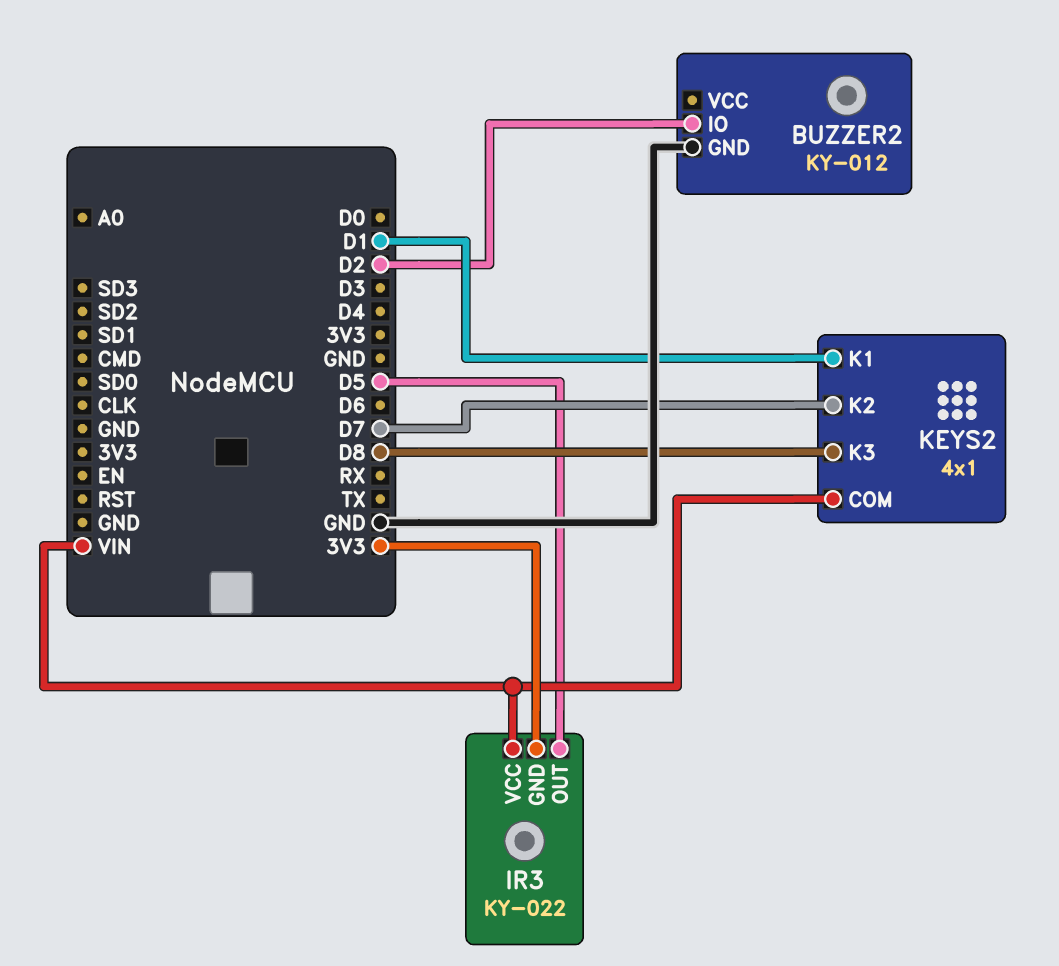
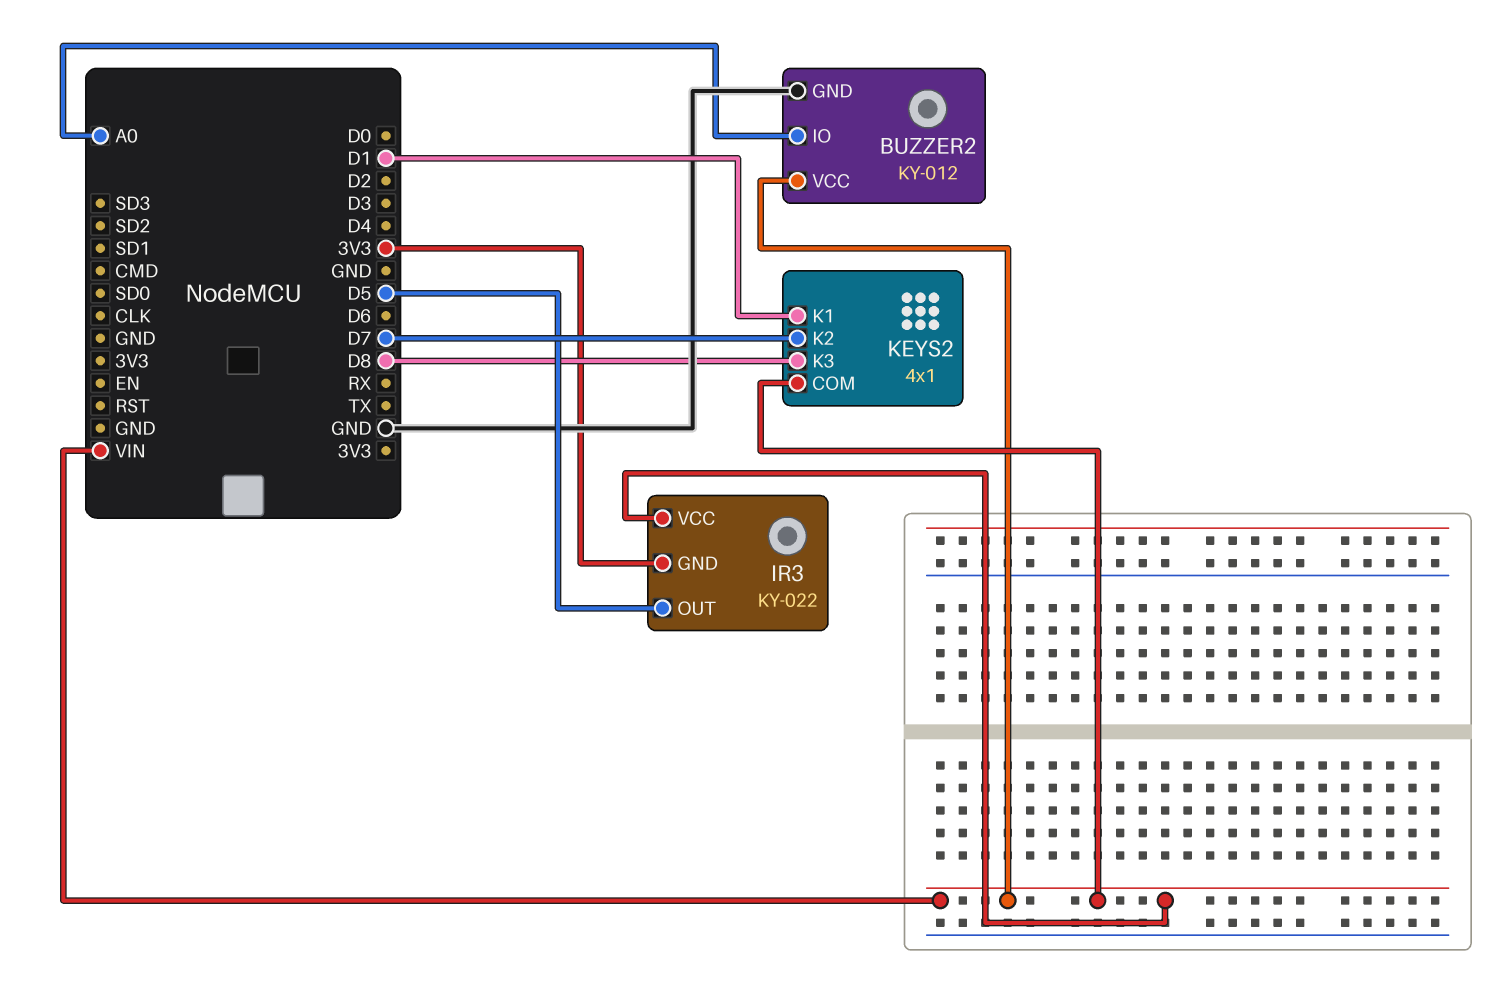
BUZZER2 pin IO: D2 -> A0
BUZZER2 pin VCC: none -> VIN

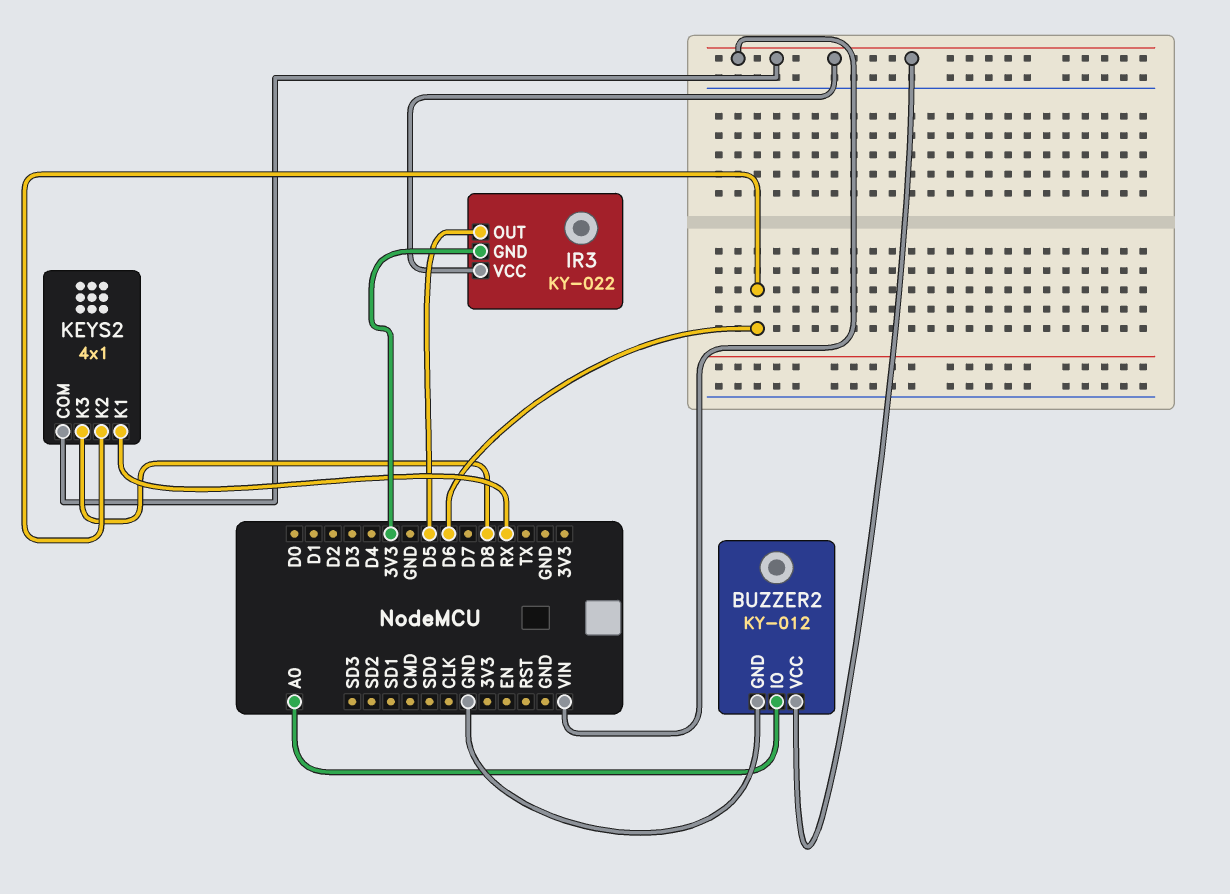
KEYS2 pin K1: D1 -> RX
KEYS2 pin K2: D7 -> D6

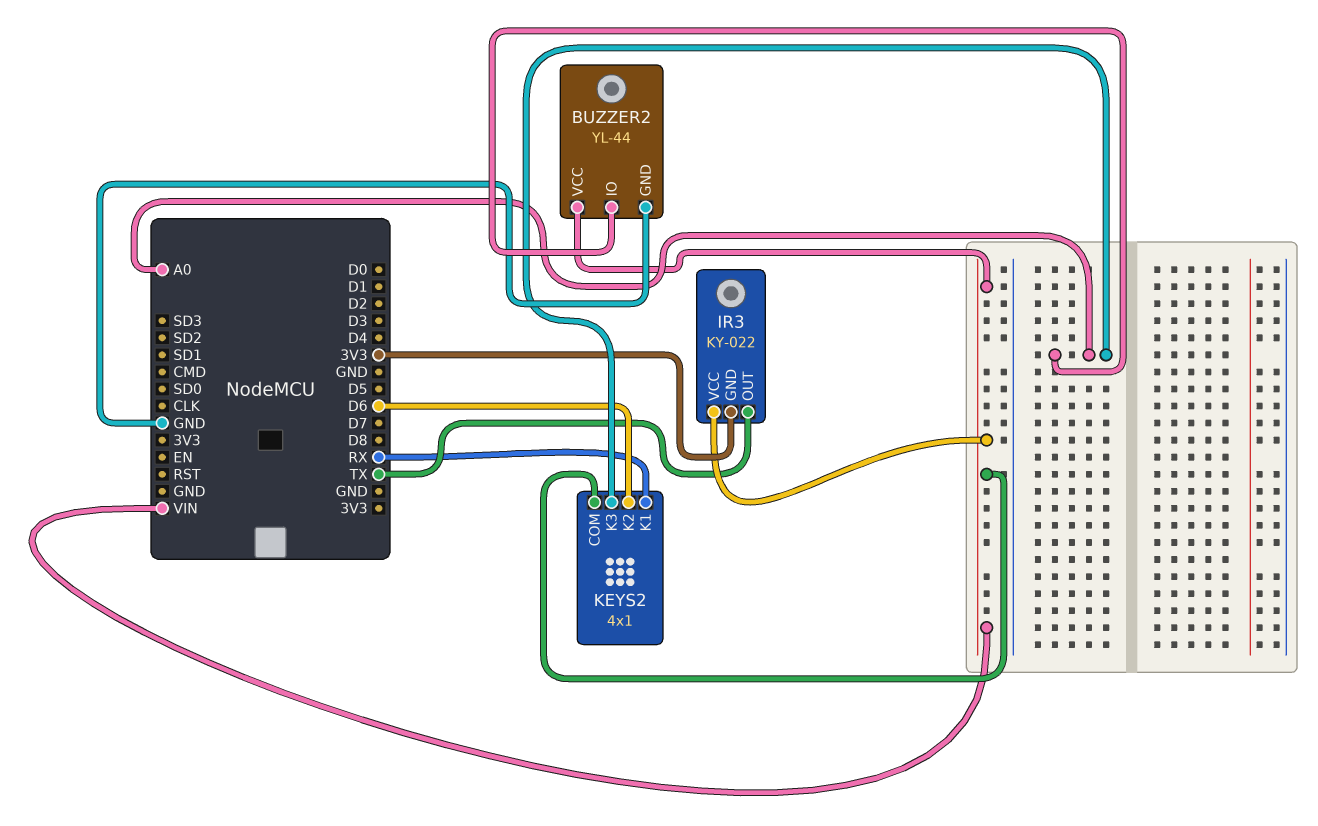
BUZZER2: KY-012 -> YL-44
IR3 pin OUT: D5 -> TX
KEYS2 pin K3: D8 -> A0

